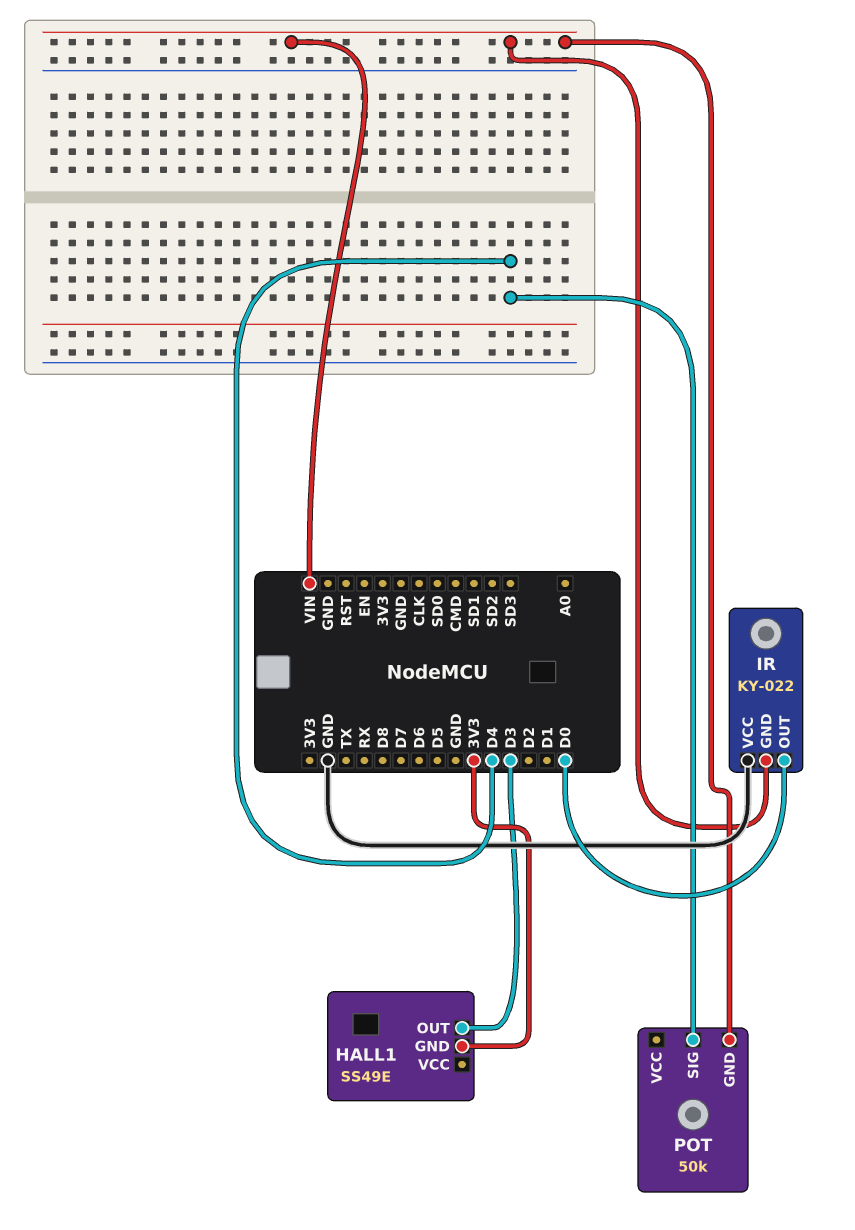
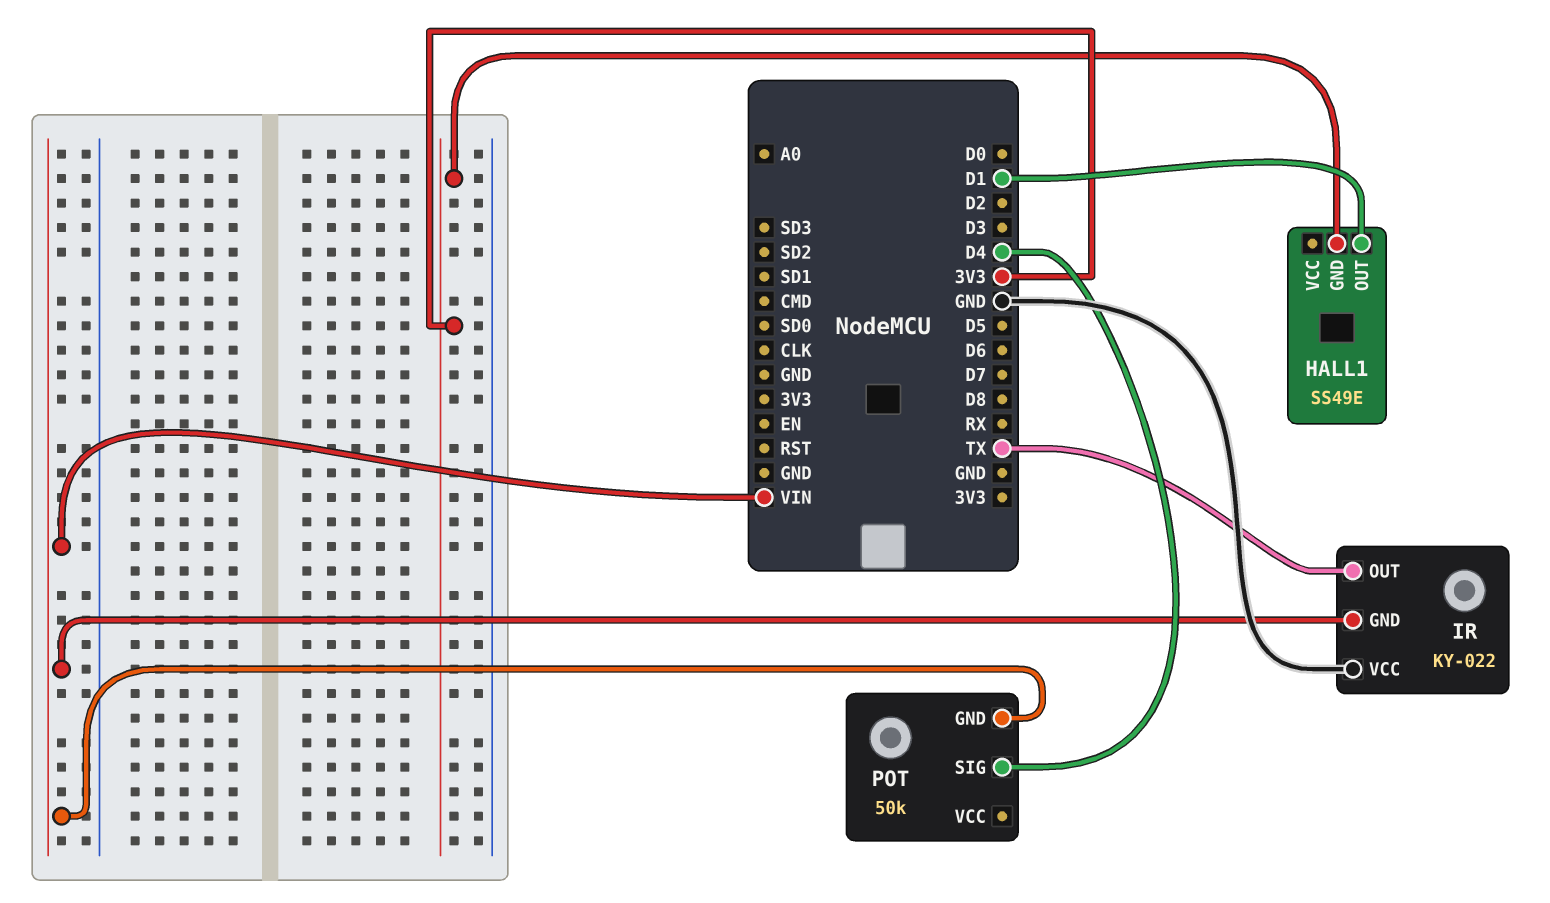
HALL1 pin OUT: D3 -> D1
IR pin OUT: D0 -> TX

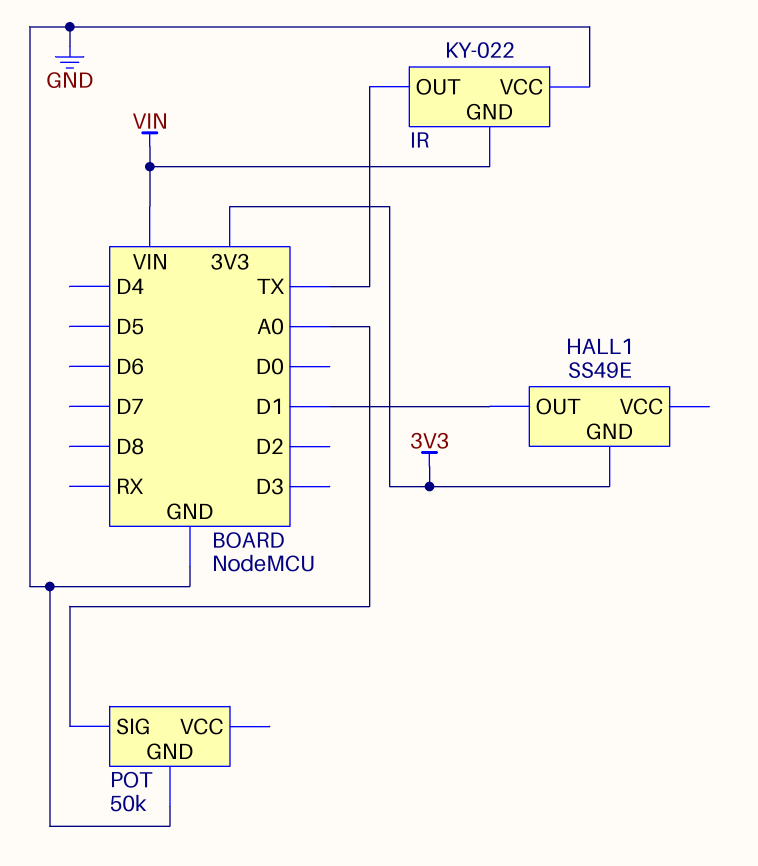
POT pin GND: VIN -> GND
POT pin SIG: D4 -> A0

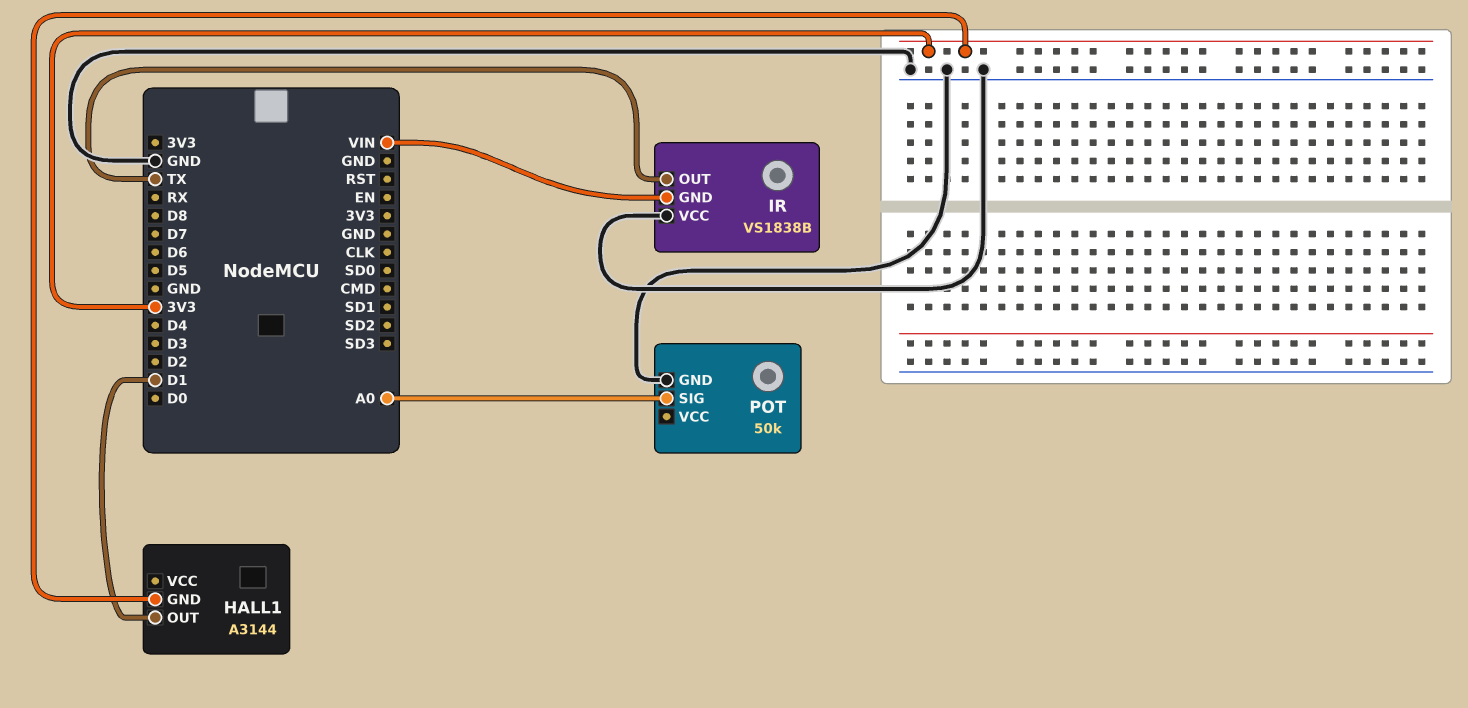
HALL1: SS49E -> A3144
IR: KY-022 -> VS1838B

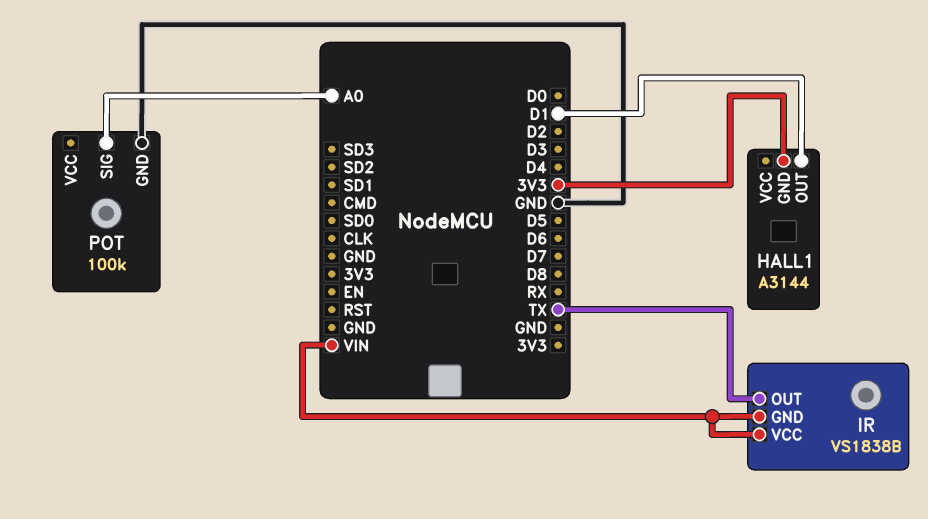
IR pin VCC: GND -> VIN
POT: 50k -> 100k

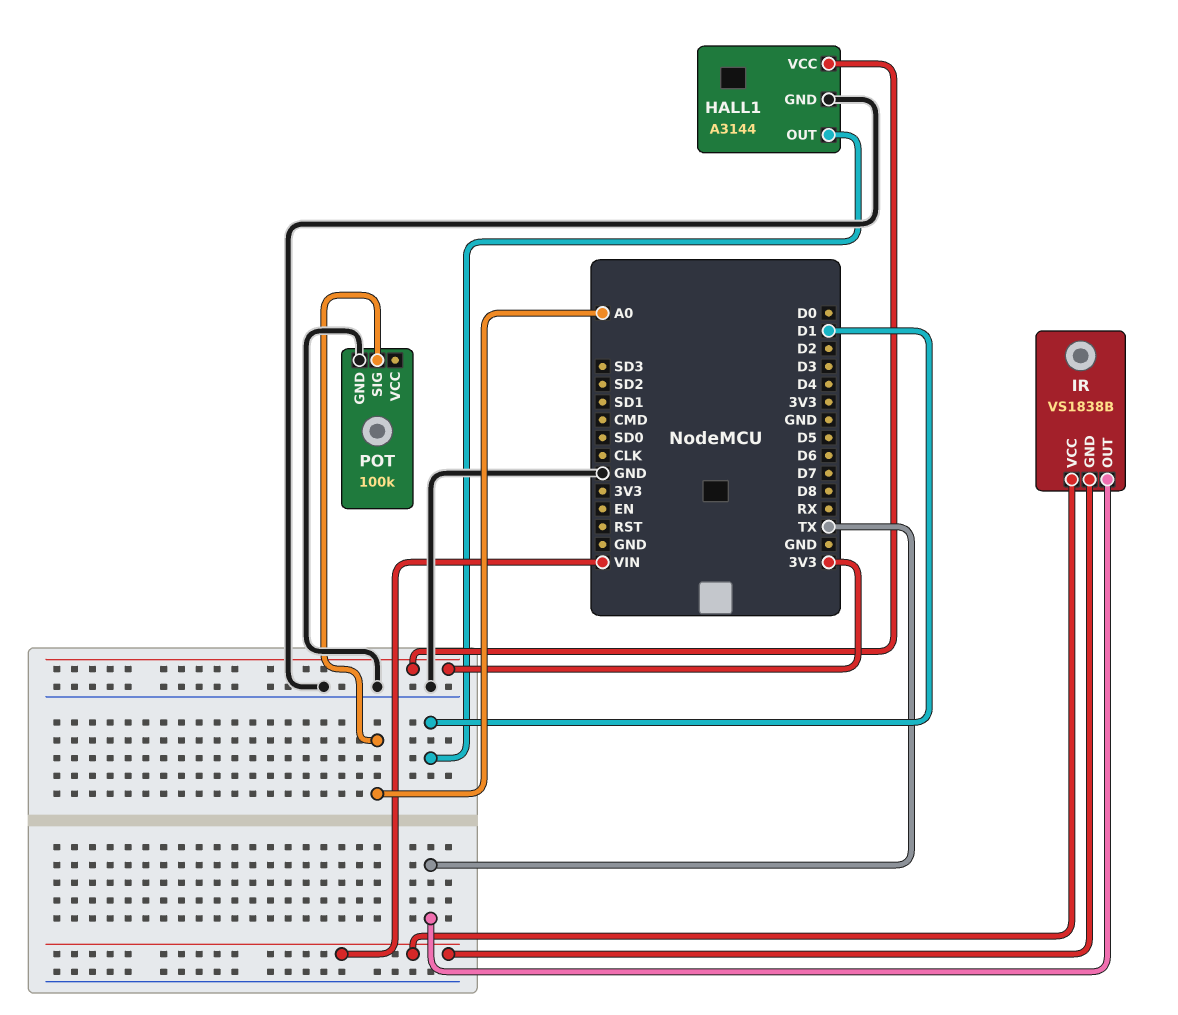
HALL1 pin GND: 3V3 -> GND
HALL1 pin VCC: none -> 3V3

